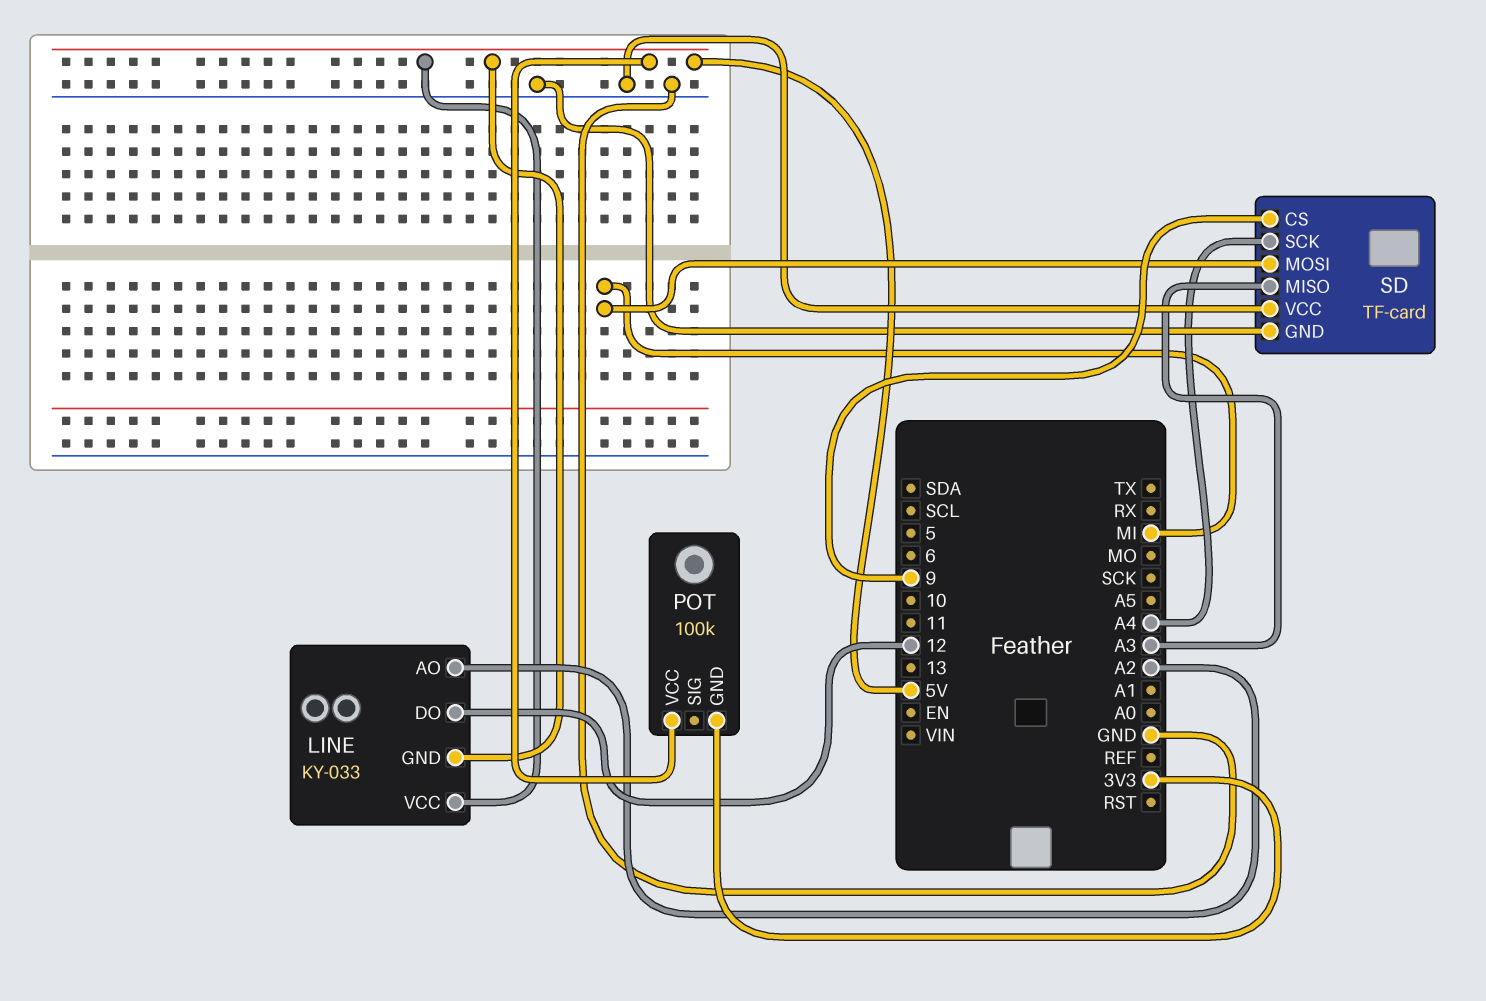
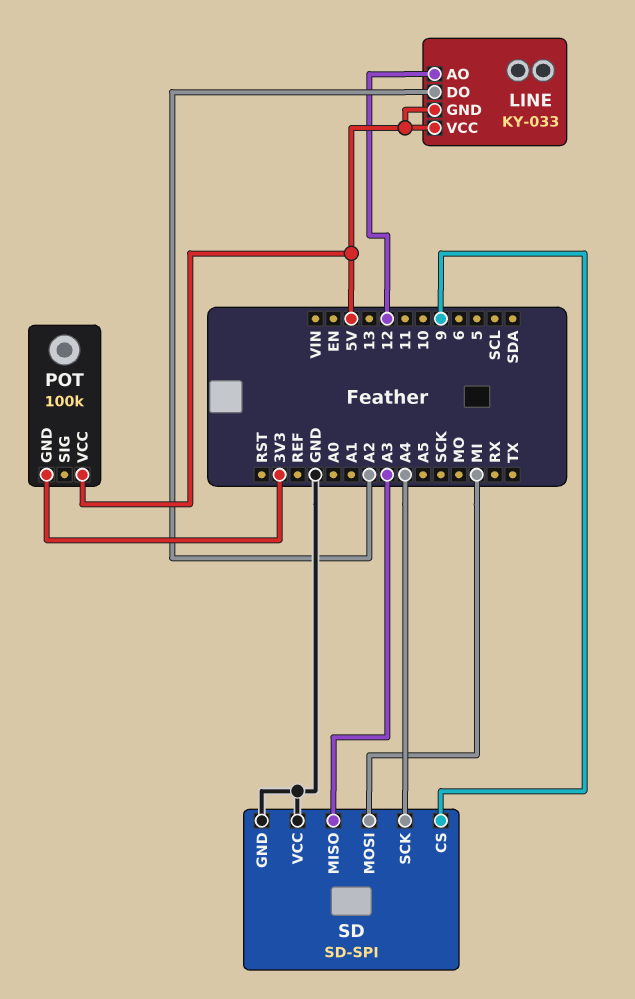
LINE pin AO: A2 -> 12
LINE pin DO: 12 -> A2
SD: TF-card -> SD-SPI

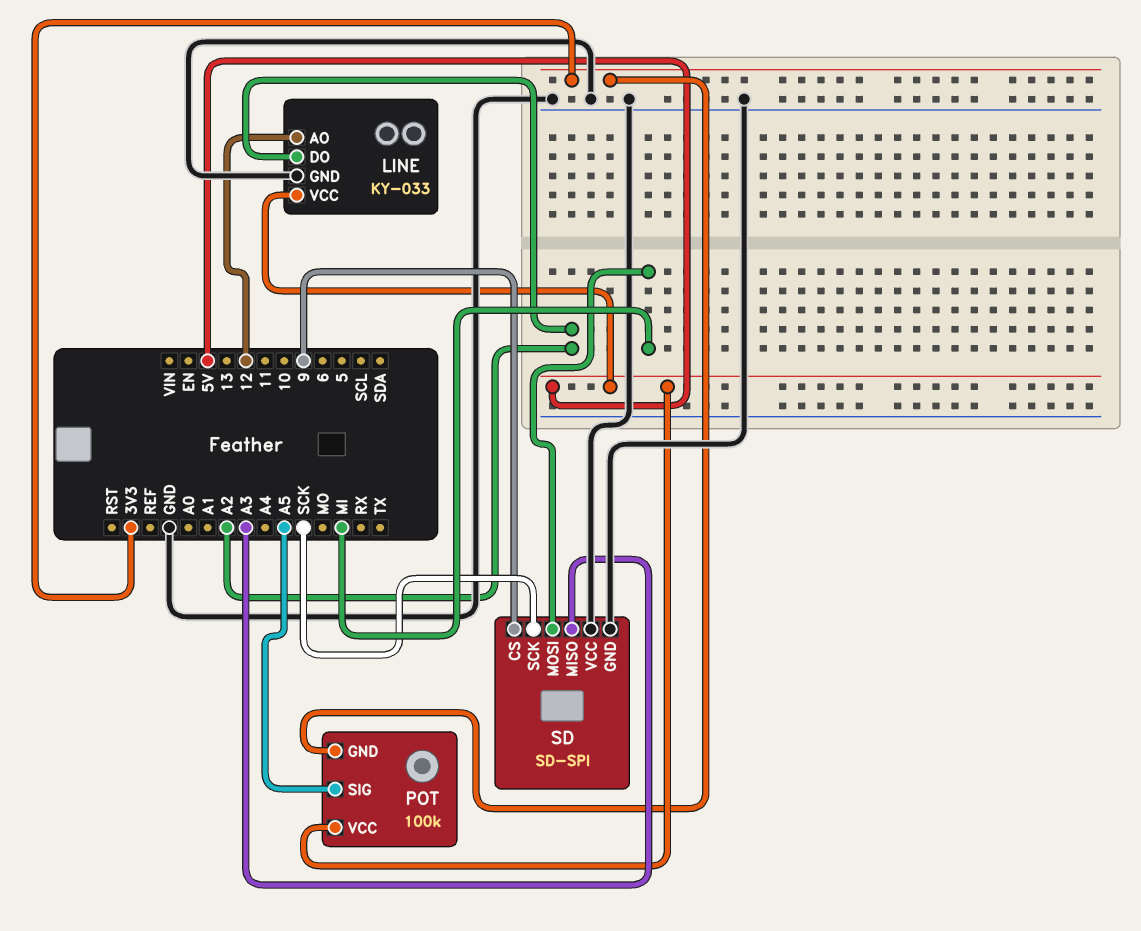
LINE pin GND: 5V -> GND
POT pin SIG: none -> A5
SD pin SCK: A4 -> SCK

